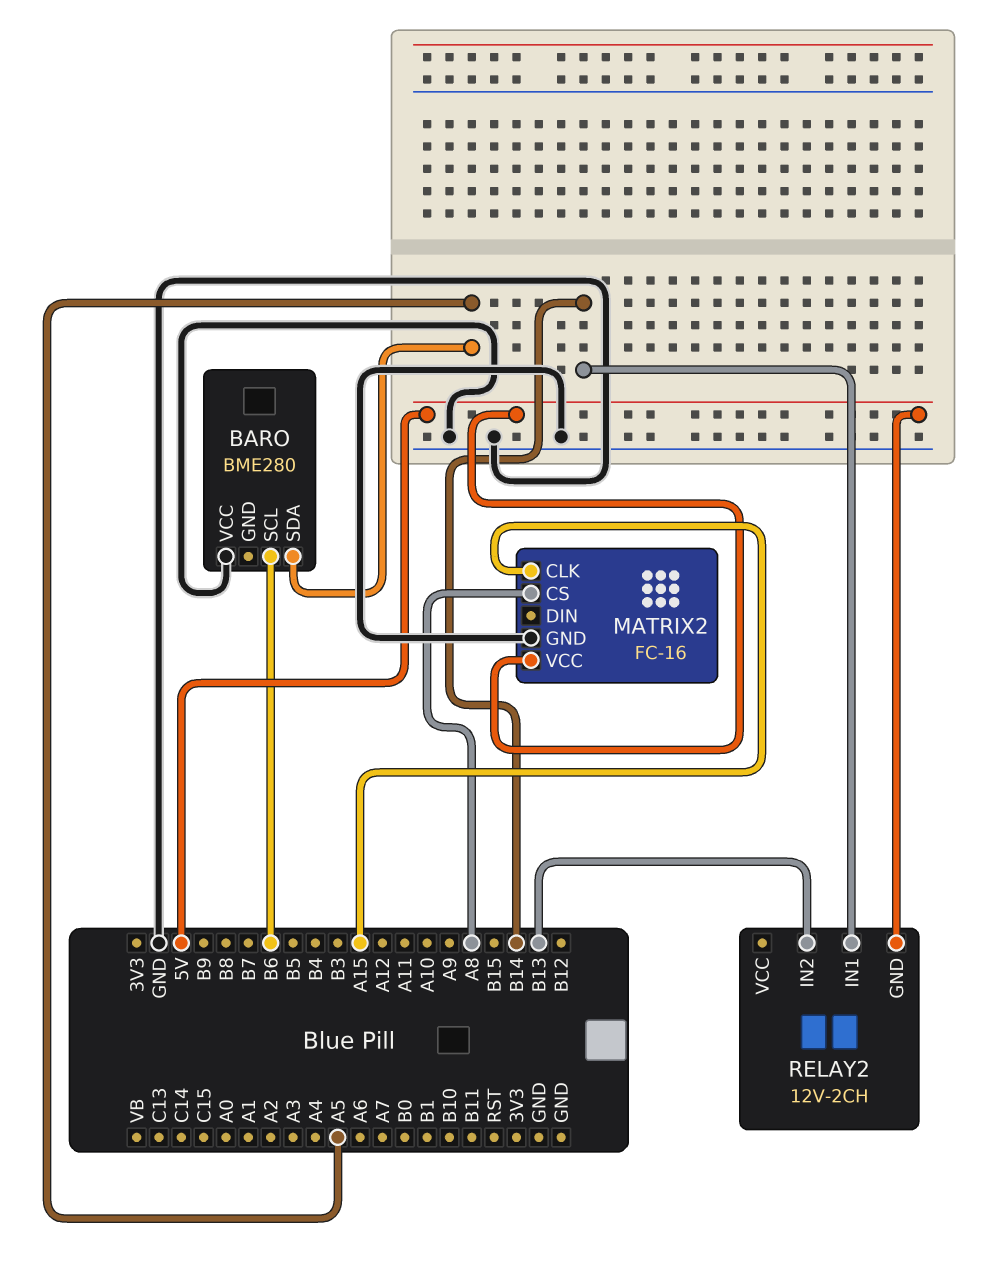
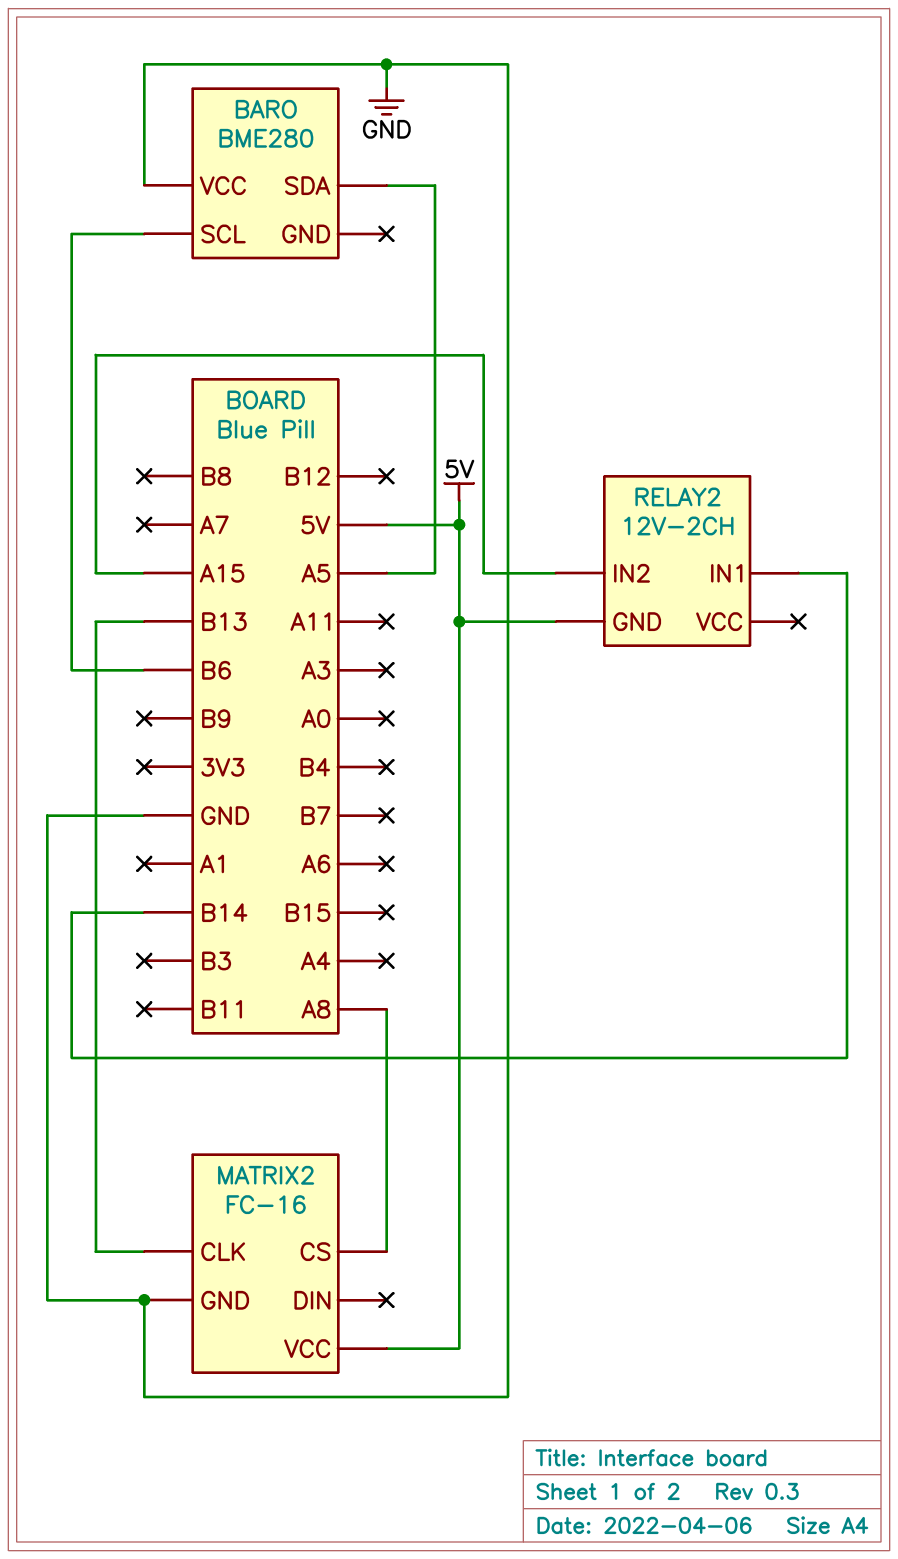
MATRIX2 pin CLK: A15 -> B13
RELAY2 pin IN2: B13 -> A15

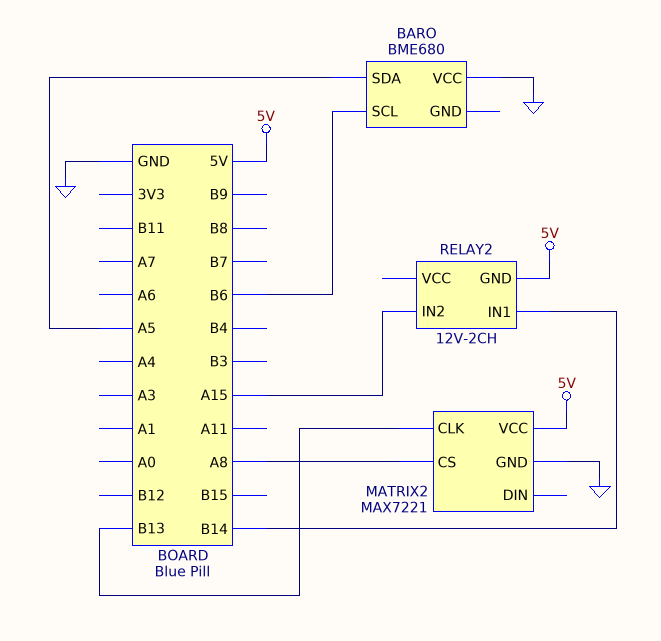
BARO: BME280 -> BME680
MATRIX2: FC-16 -> MAX7221

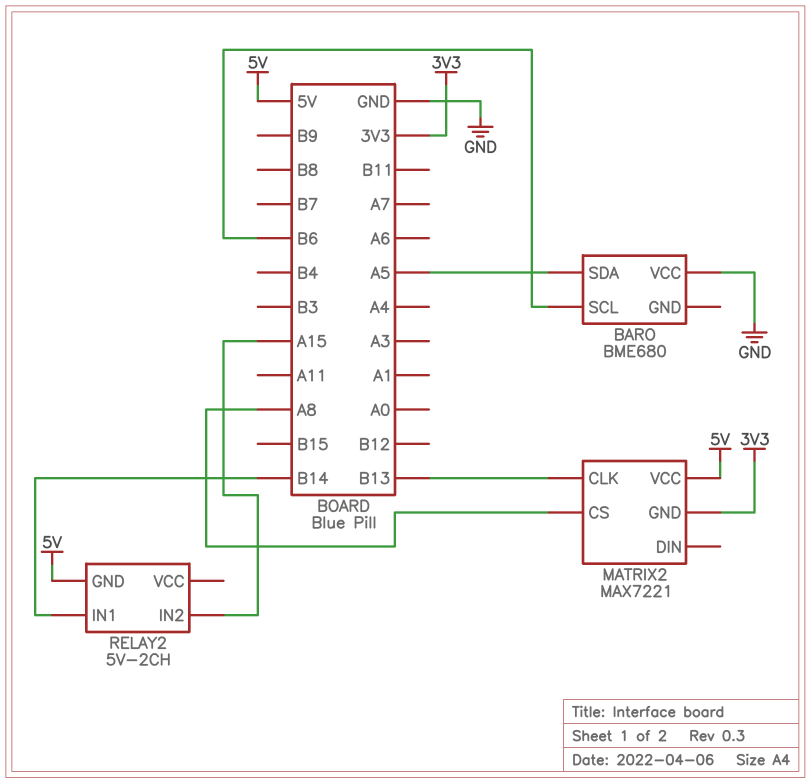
MATRIX2 pin GND: GND -> 3V3
RELAY2: 12V-2CH -> 5V-2CH

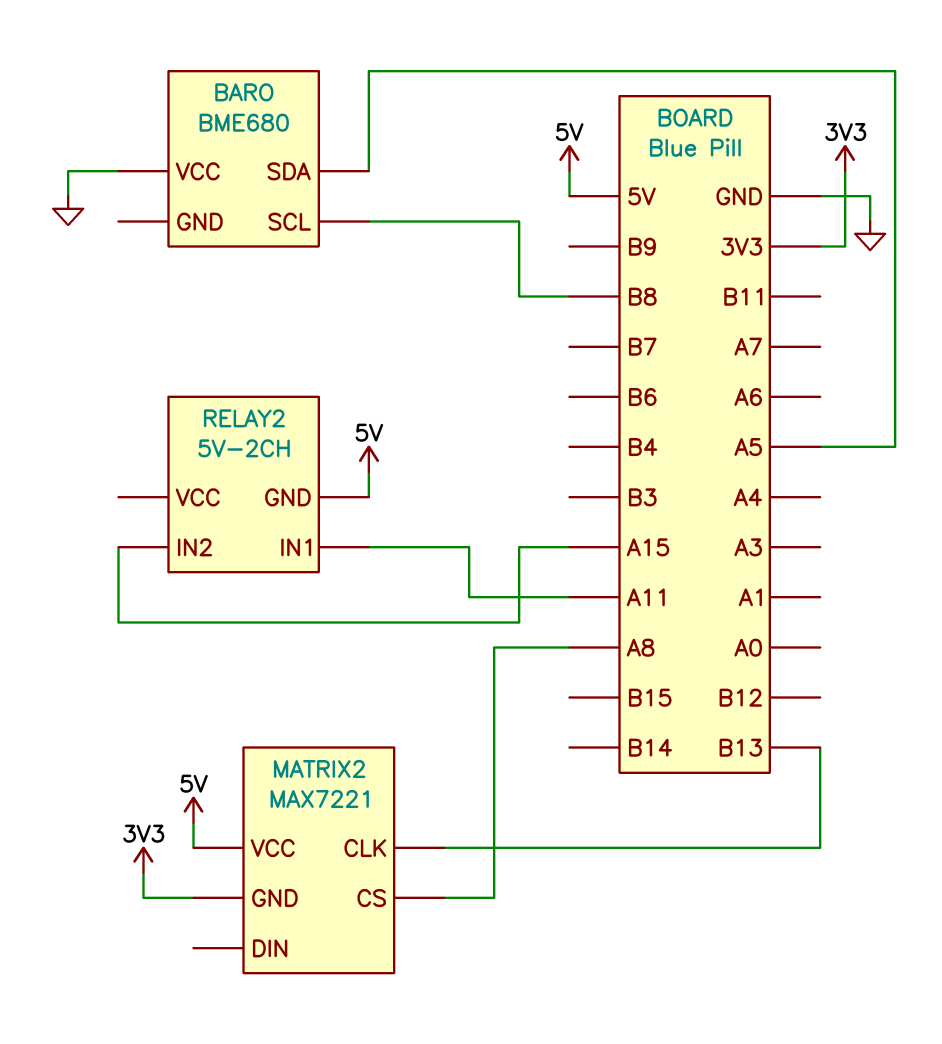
BARO pin SCL: B6 -> B8
RELAY2 pin IN1: B14 -> A11

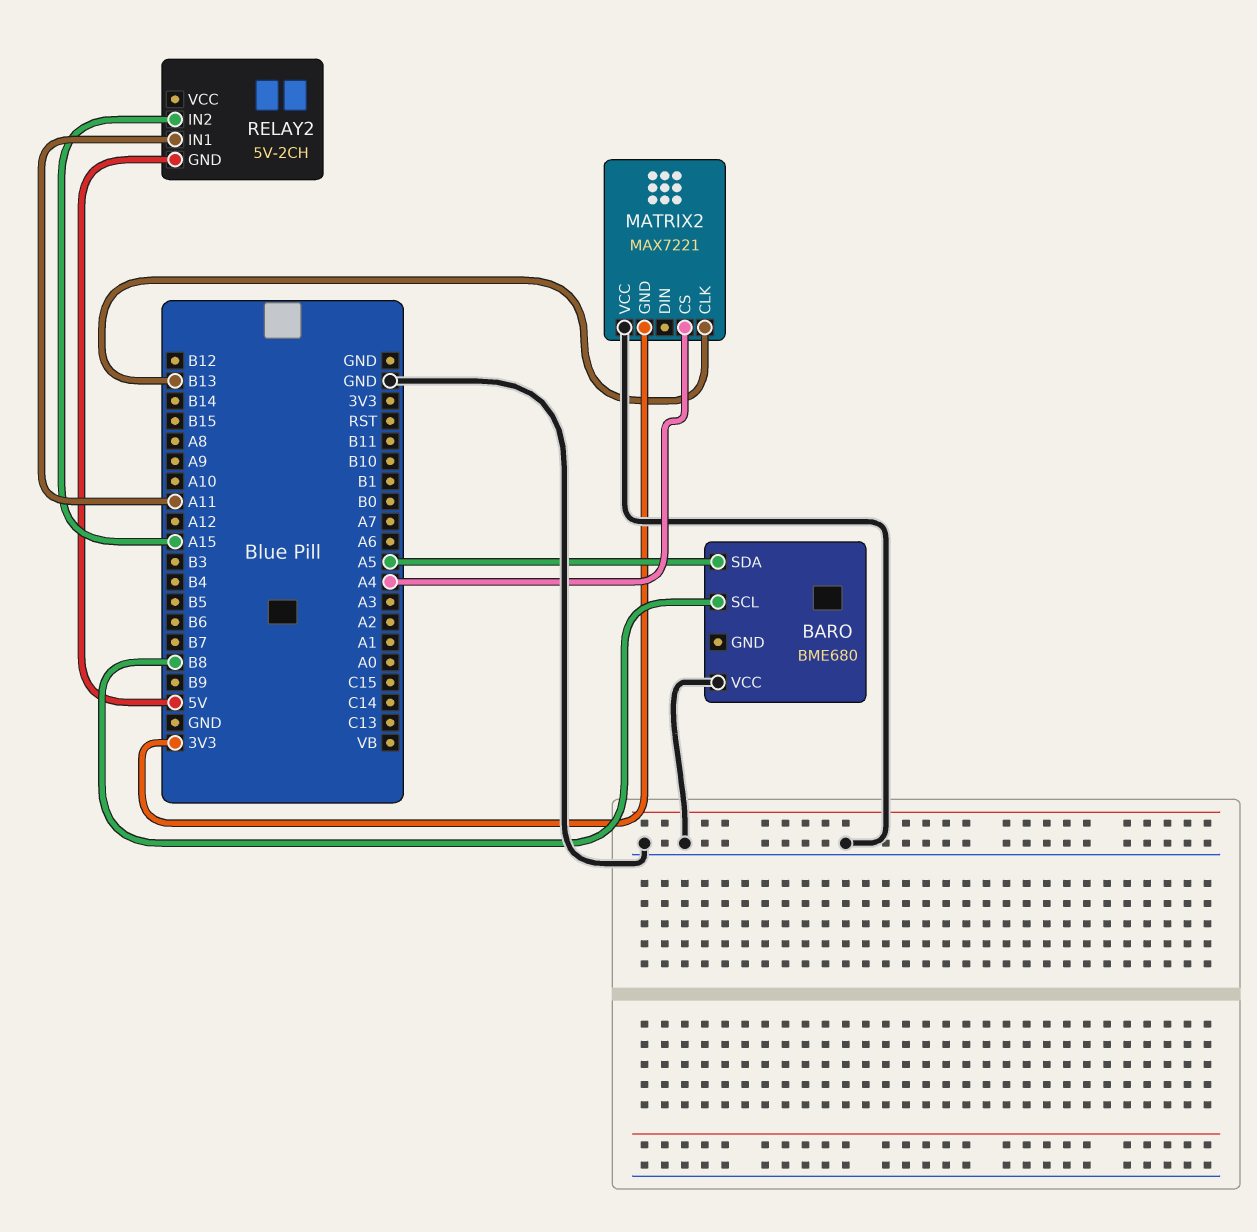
MATRIX2 pin CS: A8 -> A4
MATRIX2 pin VCC: 5V -> GND

